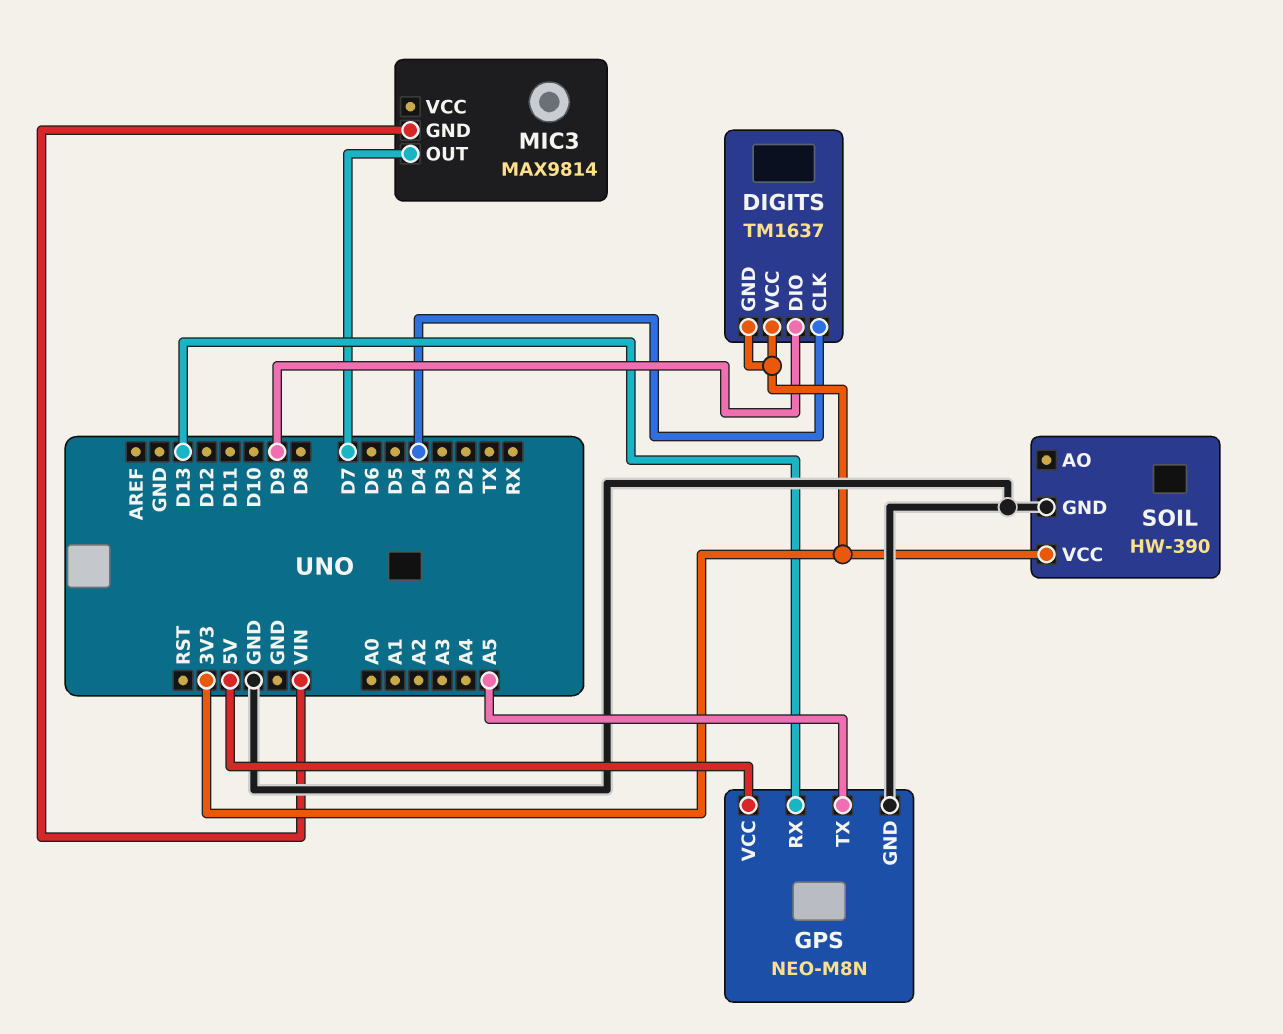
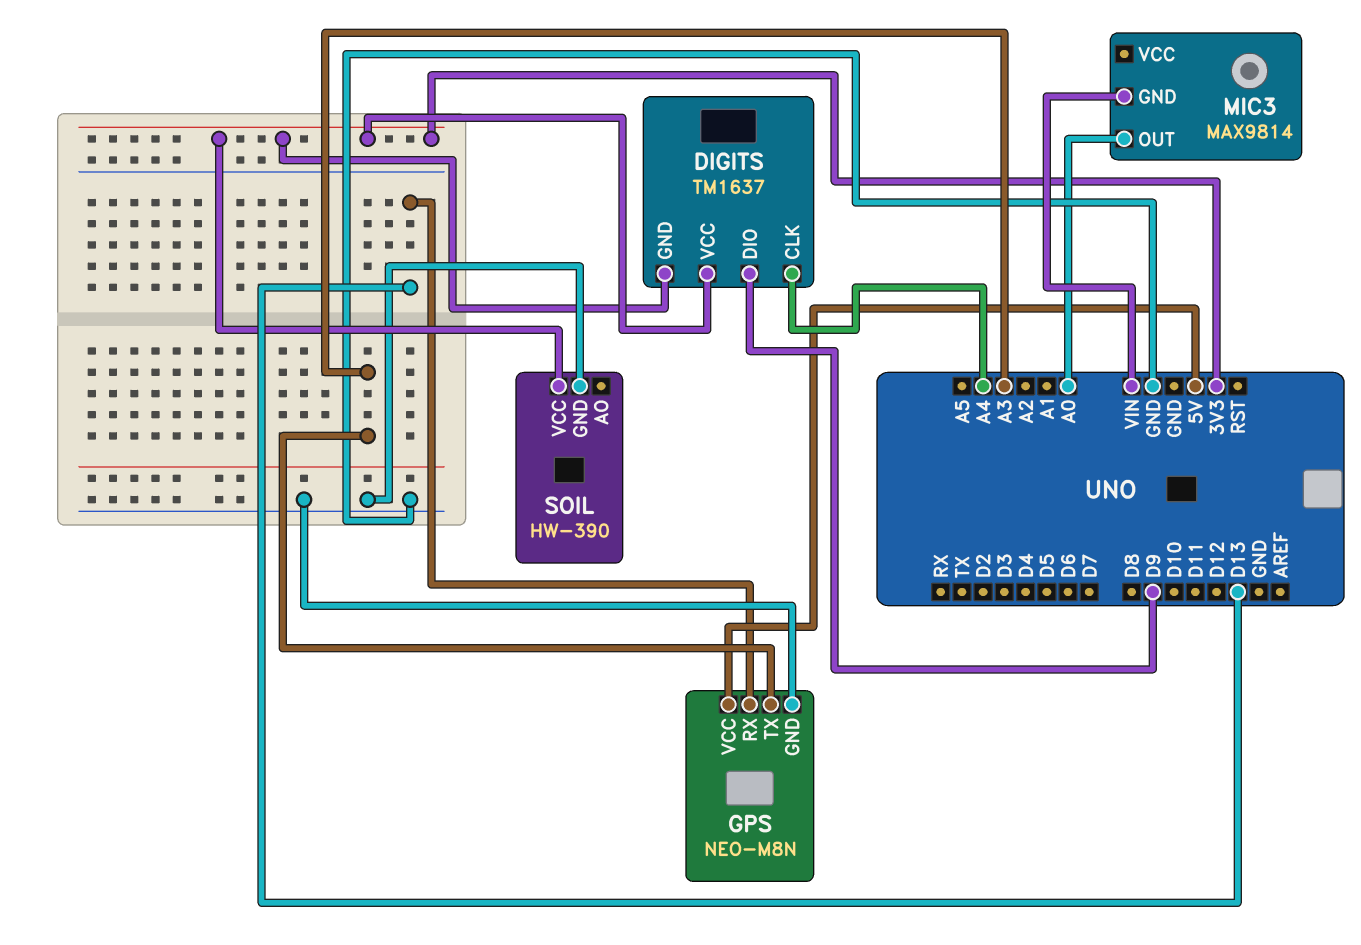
DIGITS pin CLK: D4 -> A4
GPS pin TX: A5 -> A3
MIC3 pin OUT: D7 -> A0

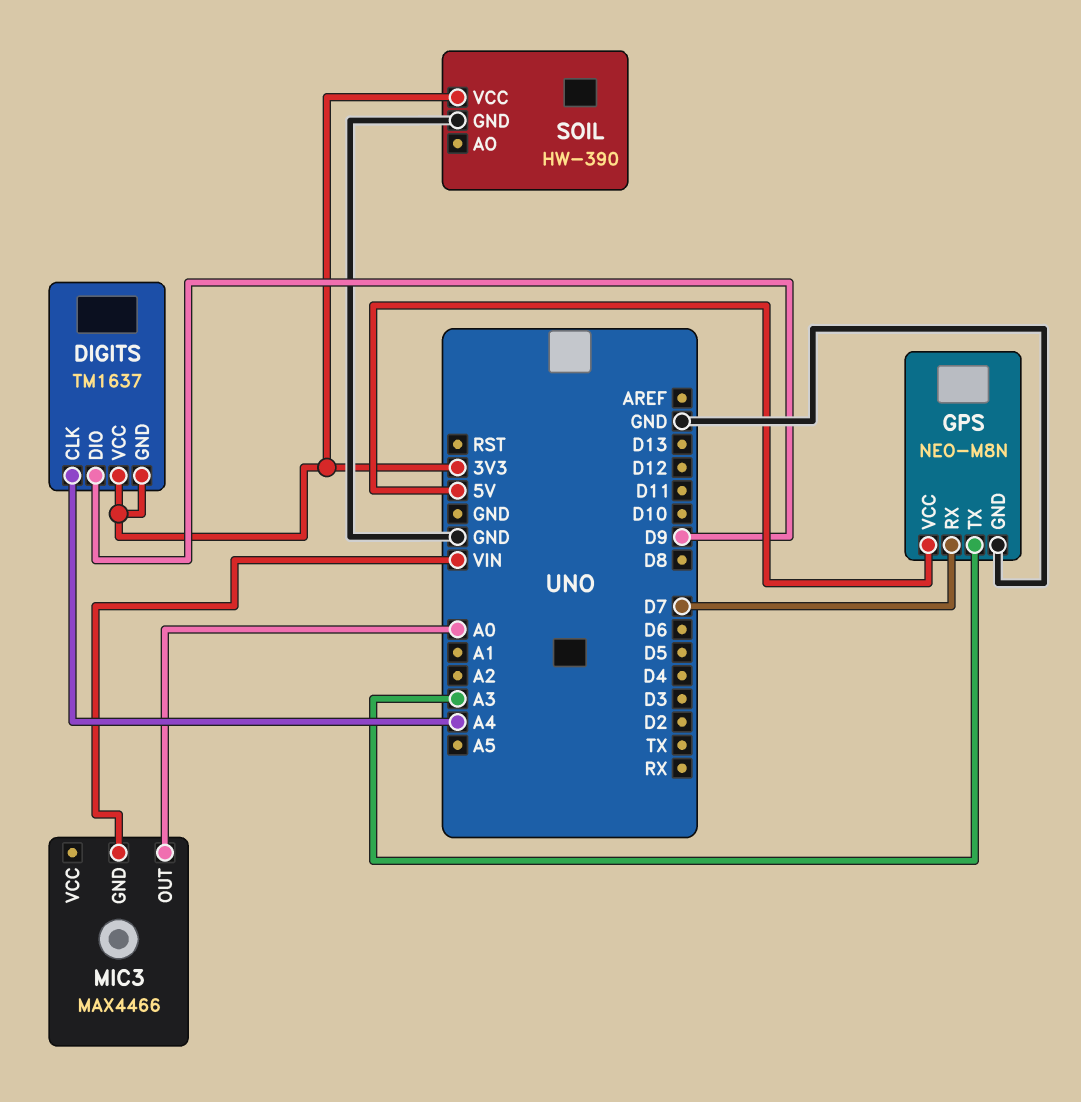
GPS pin RX: D13 -> D7
MIC3: MAX9814 -> MAX4466

